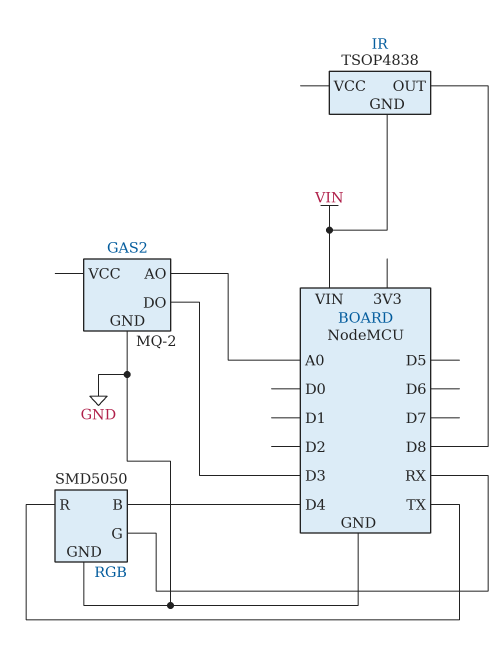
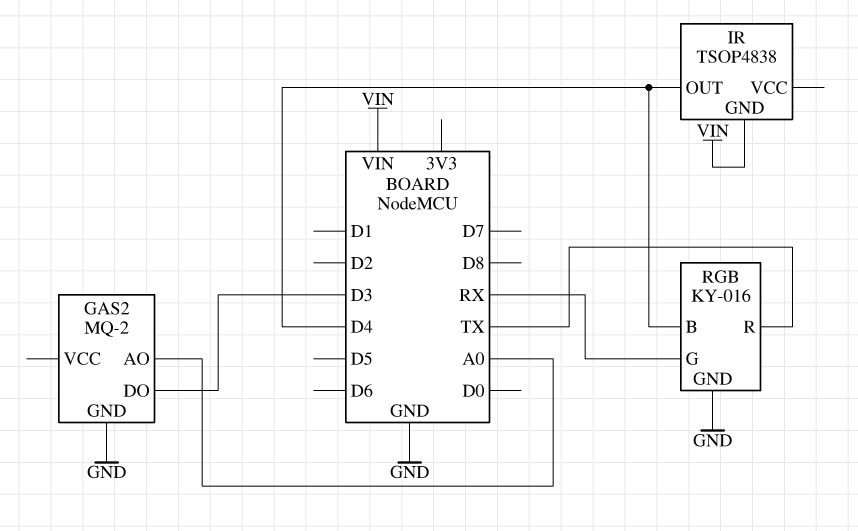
IR pin OUT: D8 -> D4
RGB: SMD5050 -> KY-016

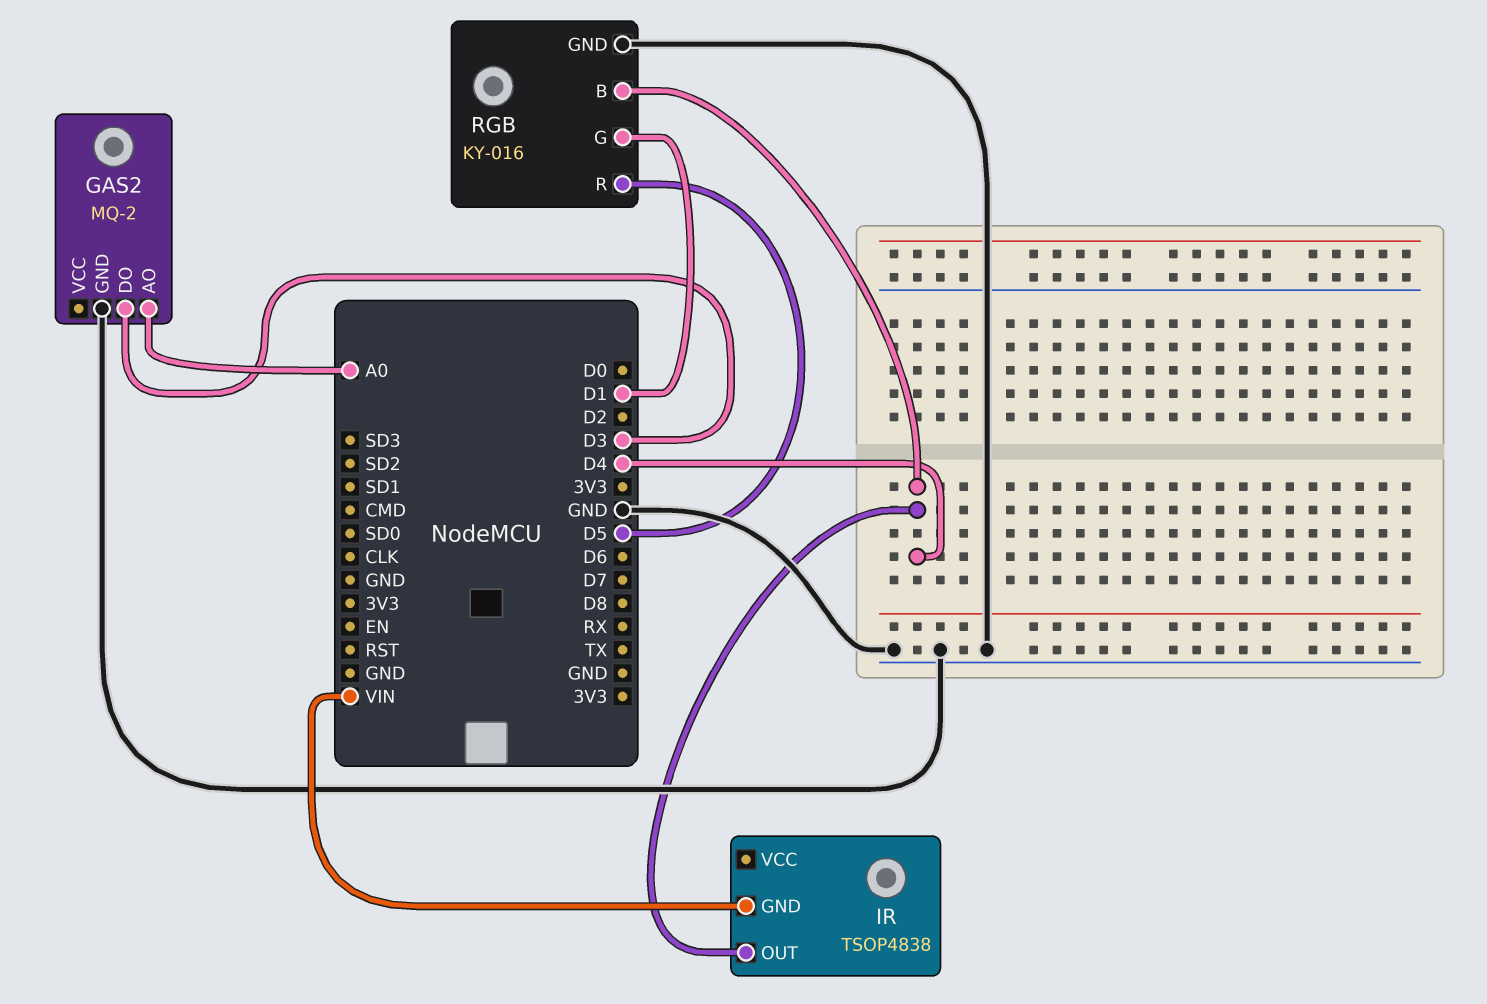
RGB pin G: RX -> D1
RGB pin R: TX -> D5

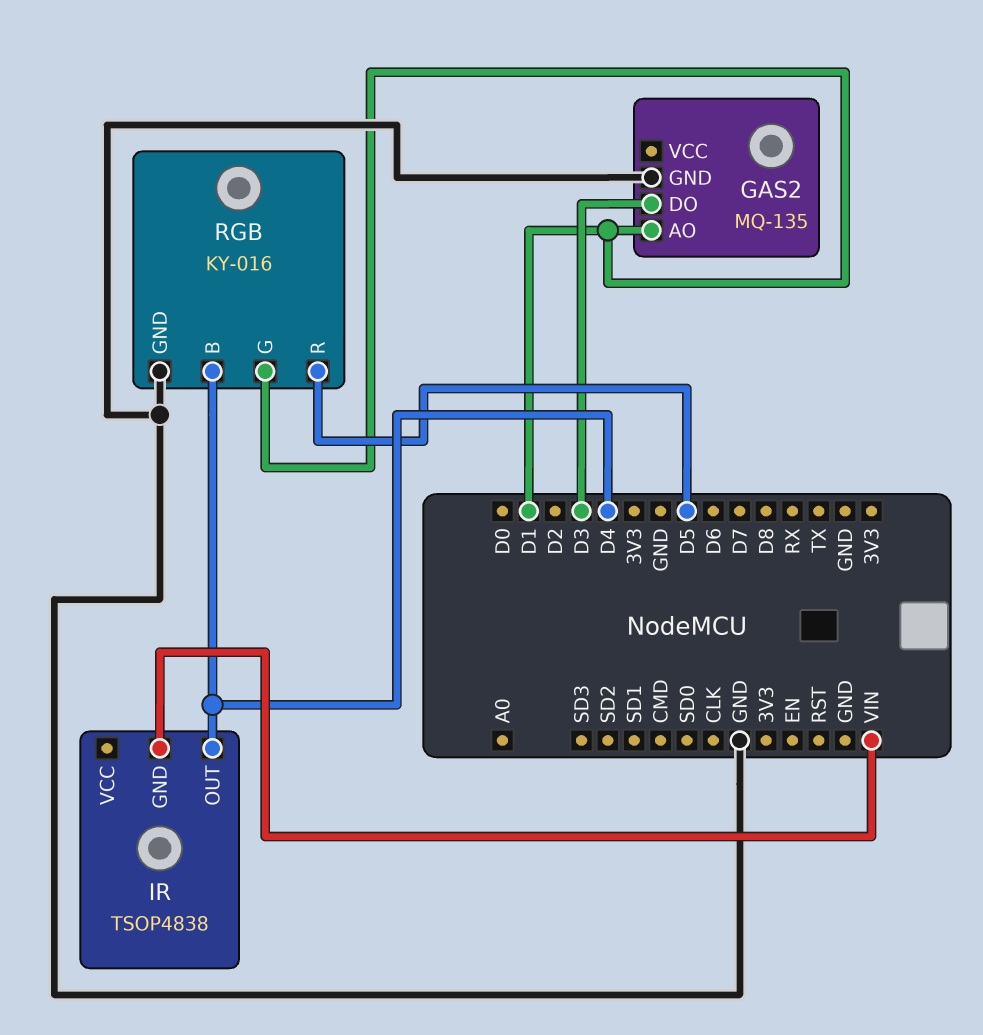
GAS2: MQ-2 -> MQ-135
GAS2 pin AO: A0 -> D1

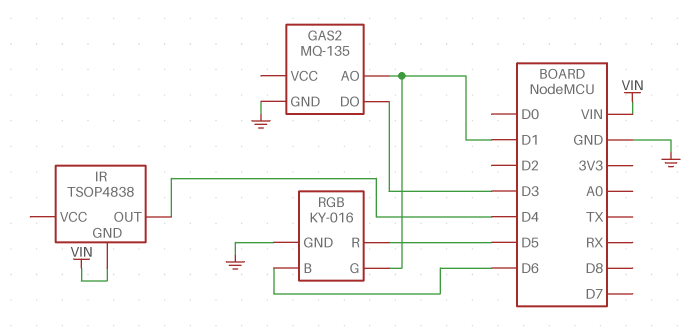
RGB pin B: D4 -> D6

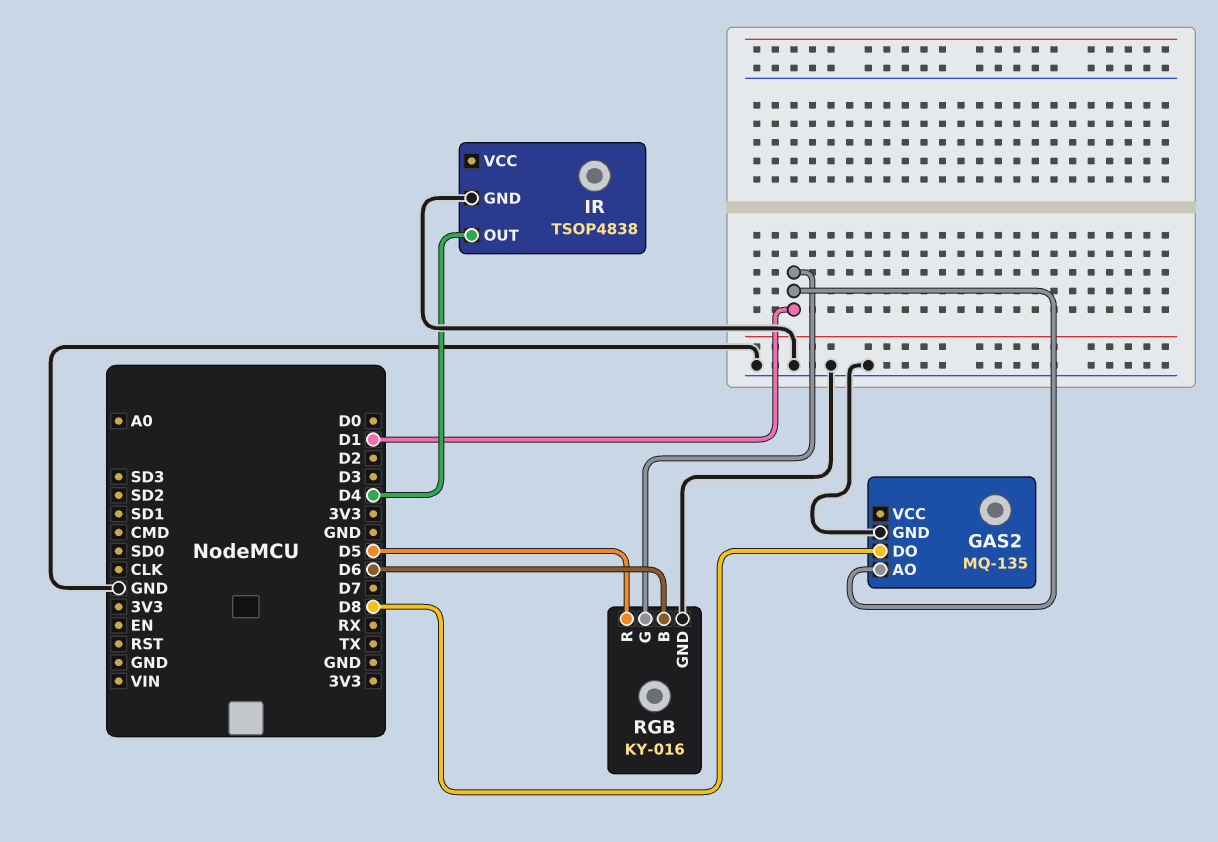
GAS2 pin DO: D3 -> D8
IR pin GND: VIN -> GND

